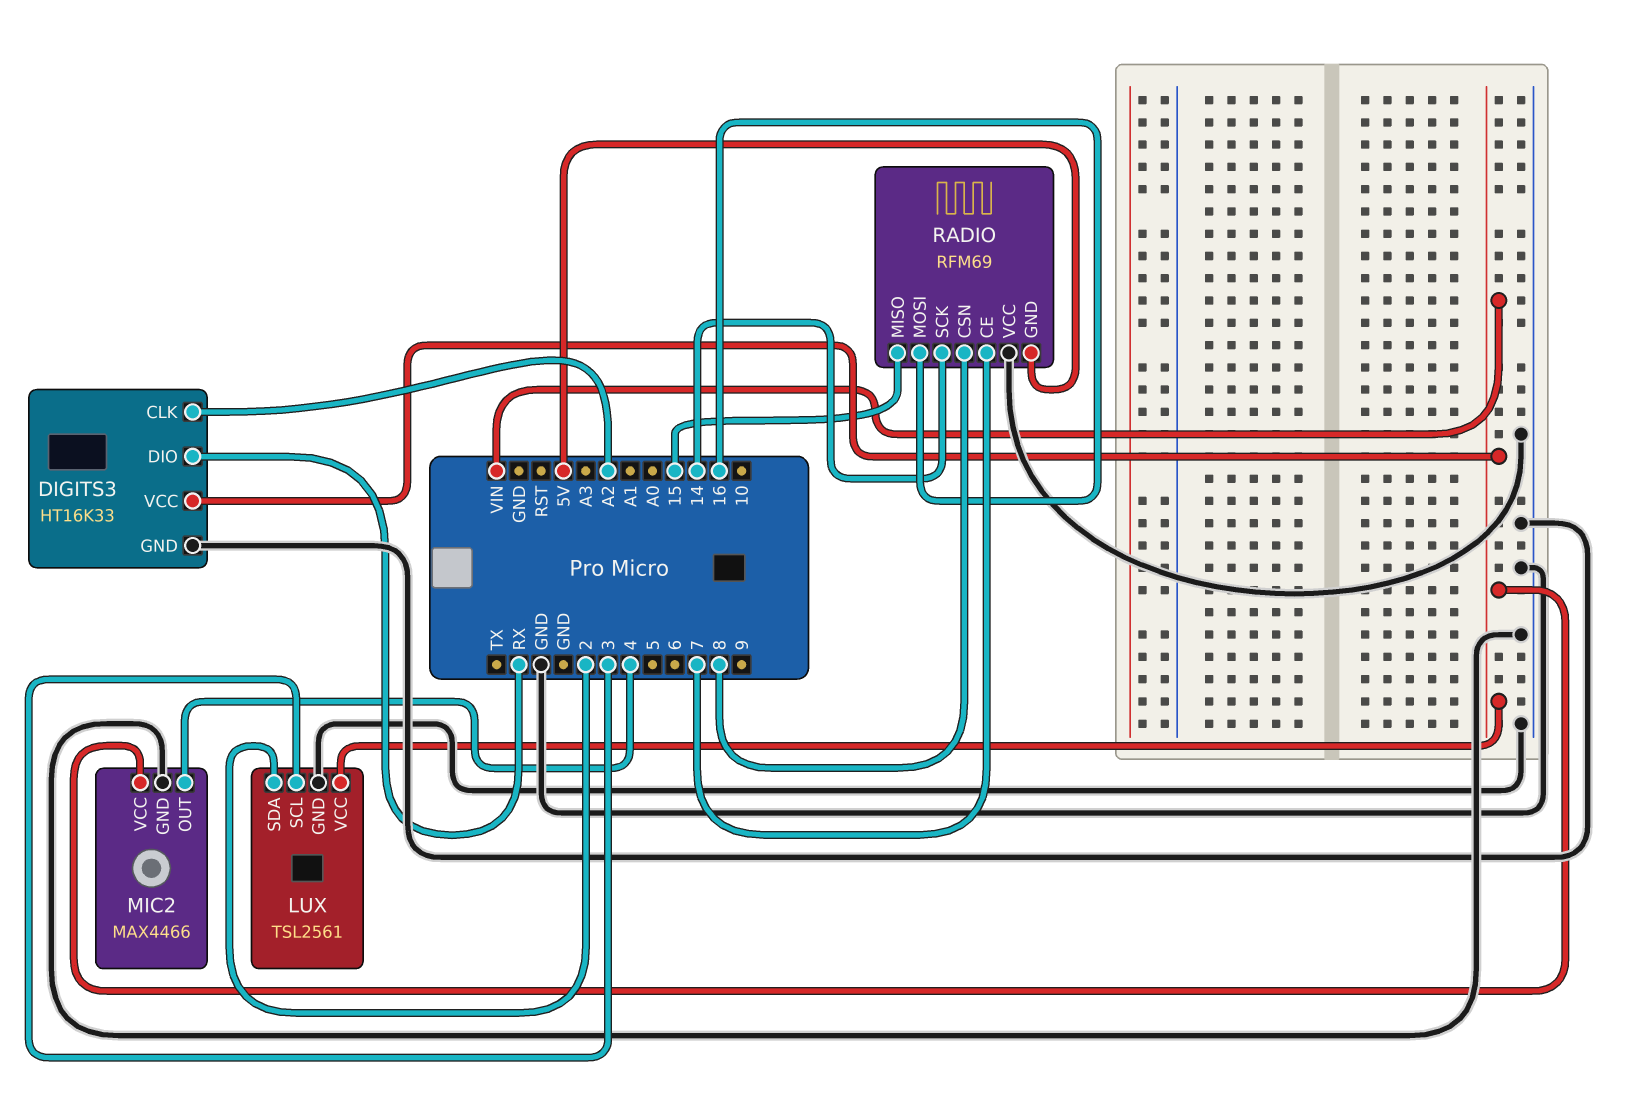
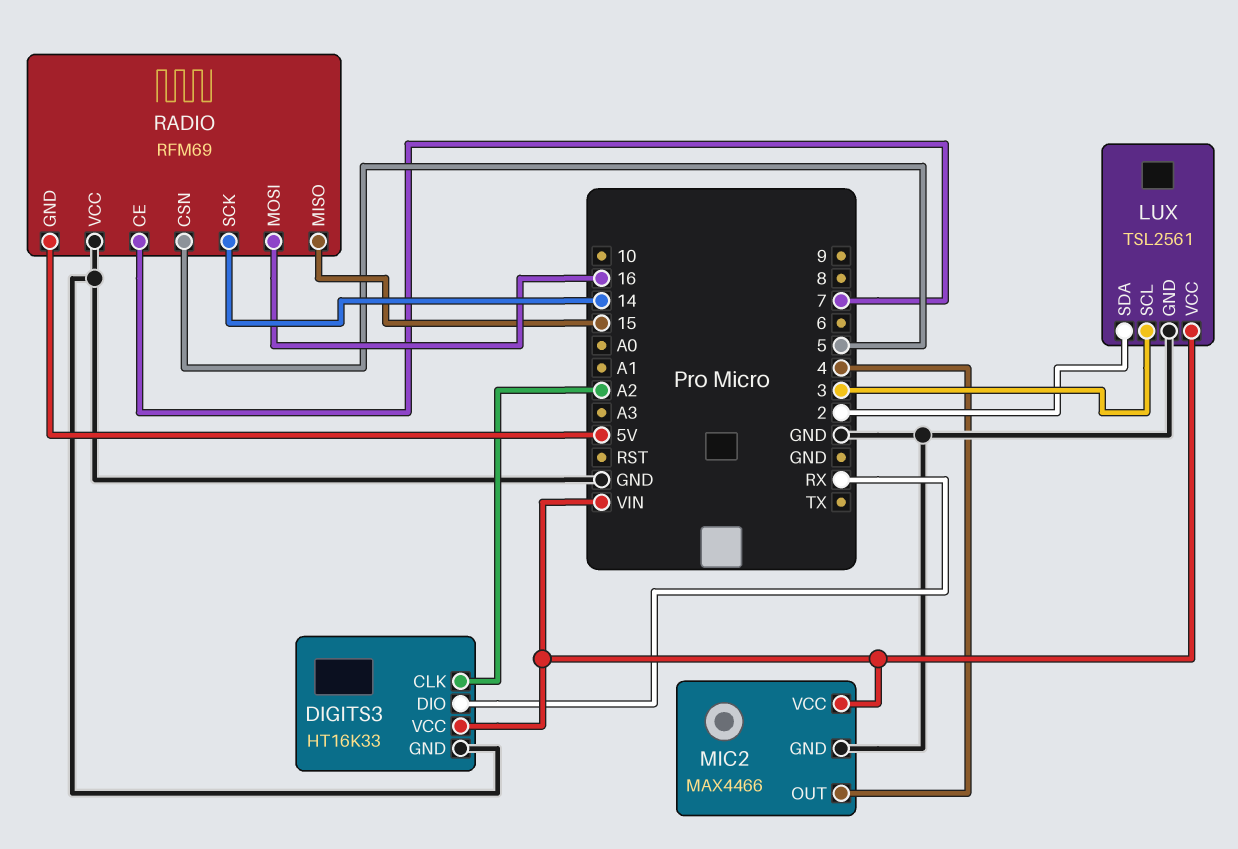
RADIO pin CSN: 8 -> 5

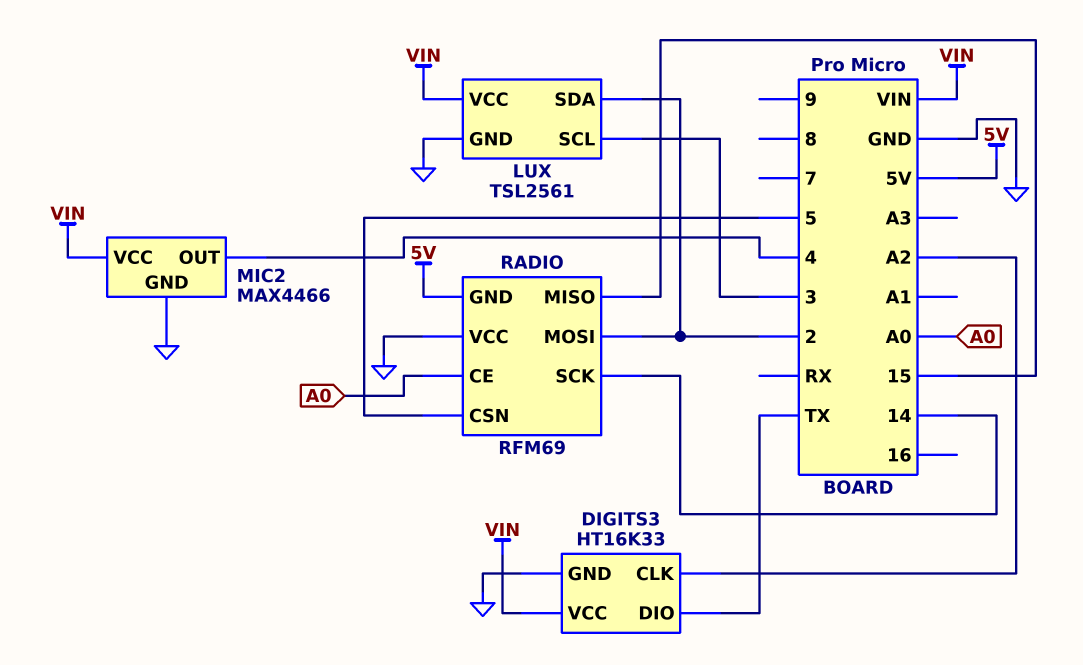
DIGITS3 pin DIO: RX -> TX
RADIO pin CE: 7 -> A0
RADIO pin MOSI: 16 -> 2

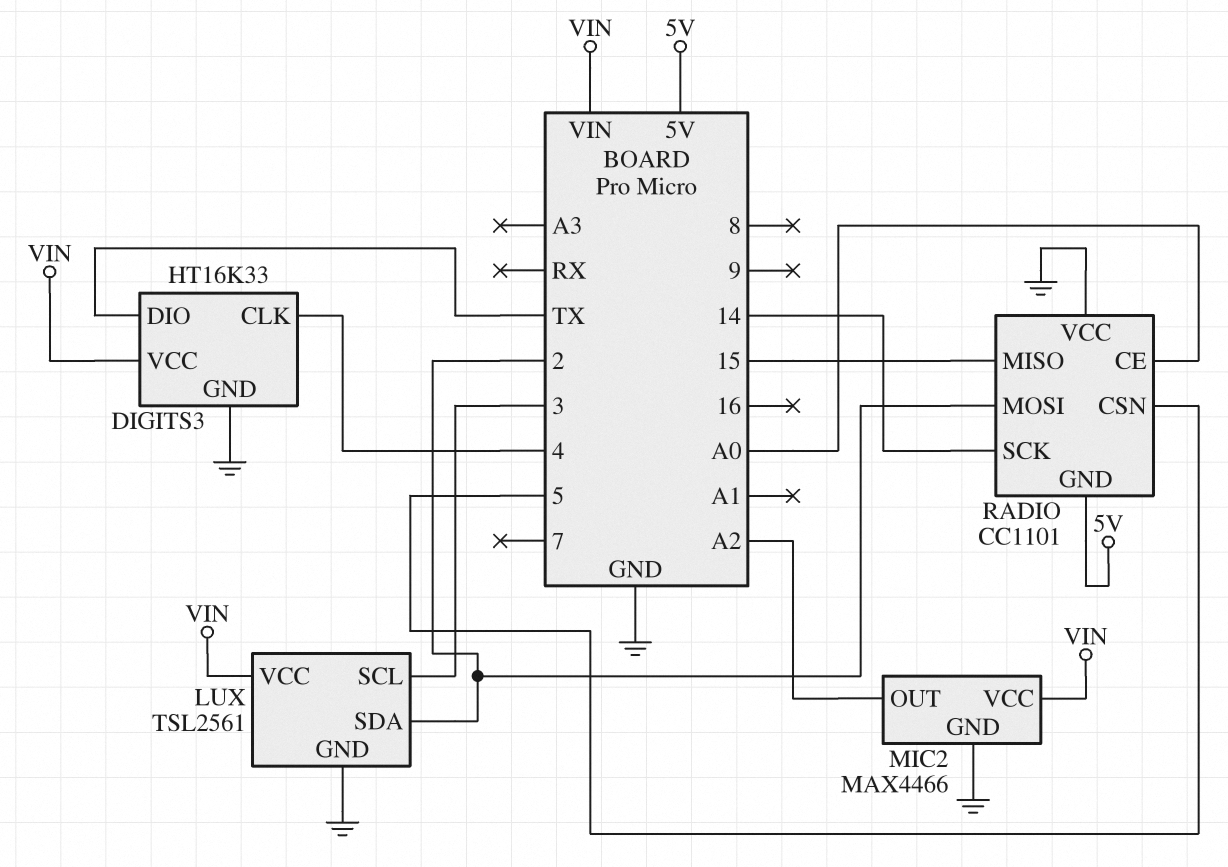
DIGITS3 pin CLK: A2 -> 4
MIC2 pin OUT: 4 -> A2
RADIO: RFM69 -> CC1101

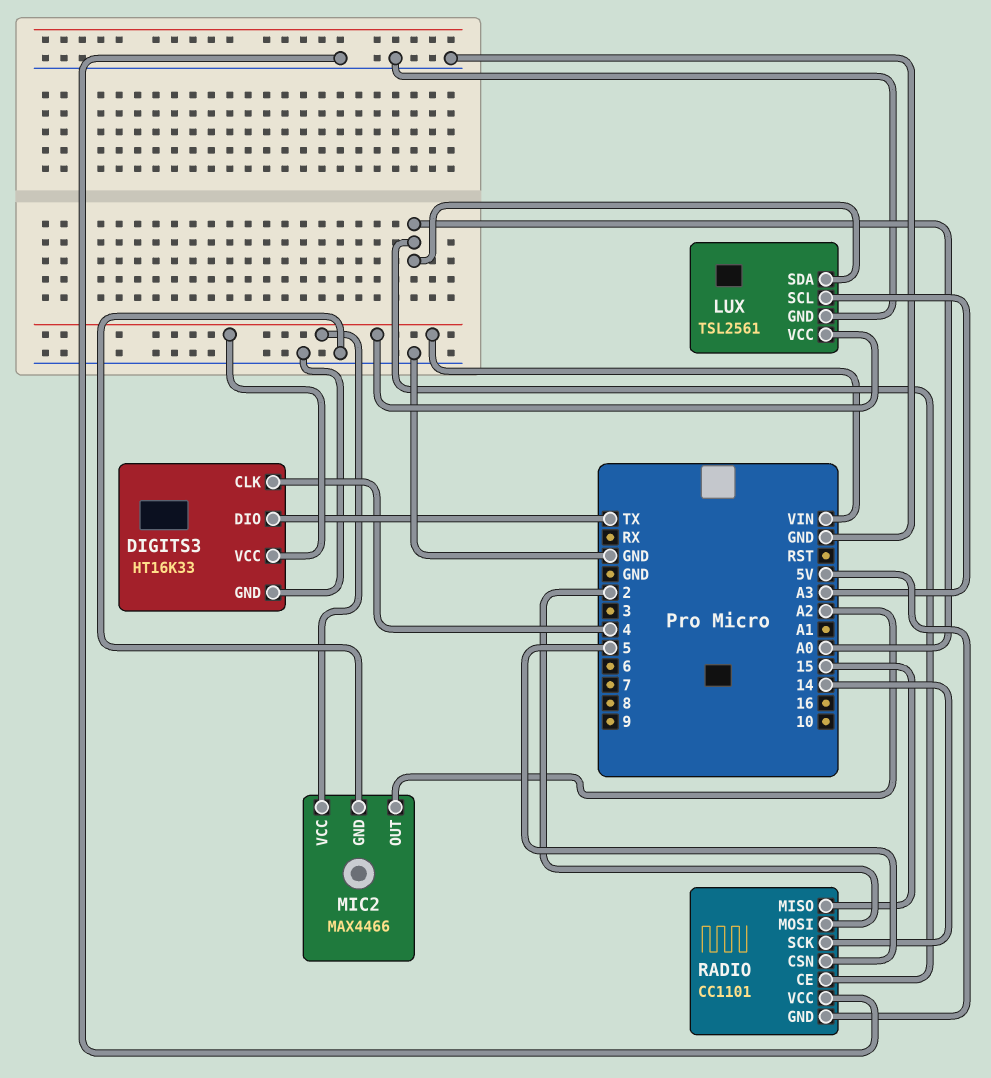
LUX pin SCL: 3 -> A3
LUX pin SDA: 2 -> A0

